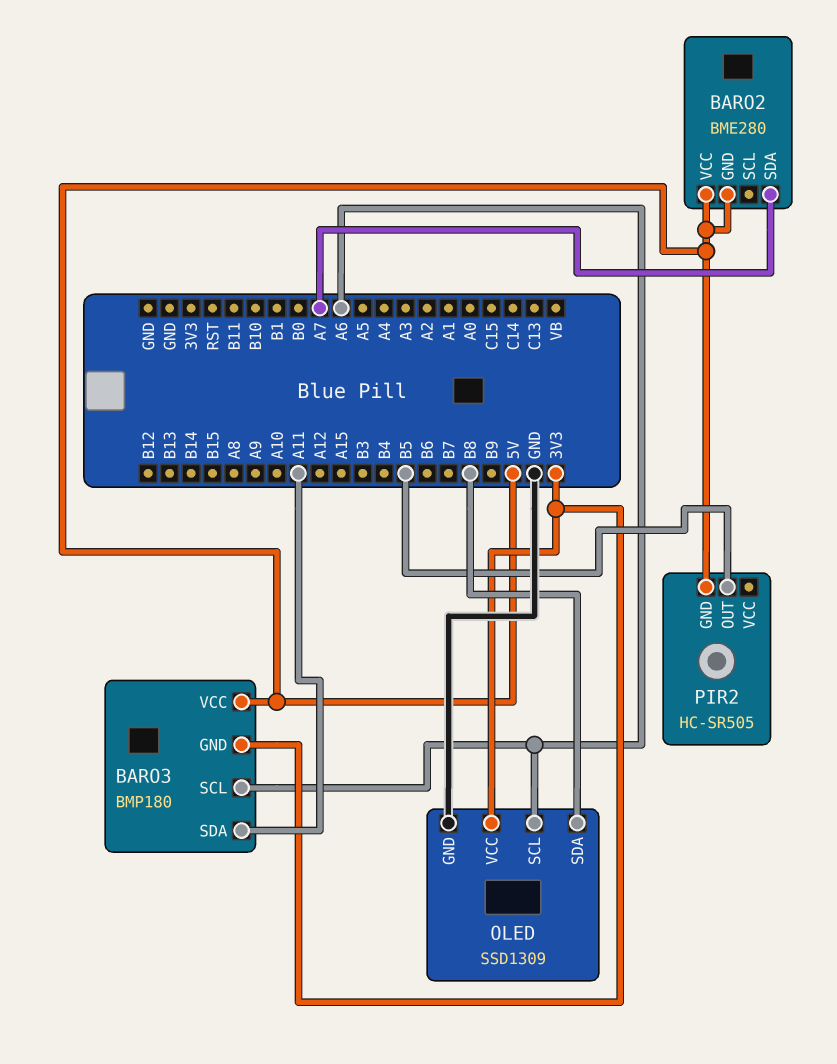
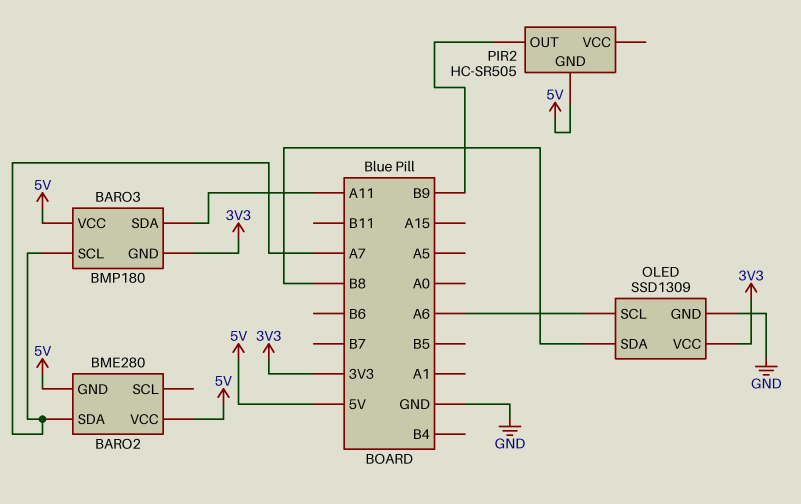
BARO3 pin SCL: A6 -> A7
PIR2 pin OUT: B5 -> B9

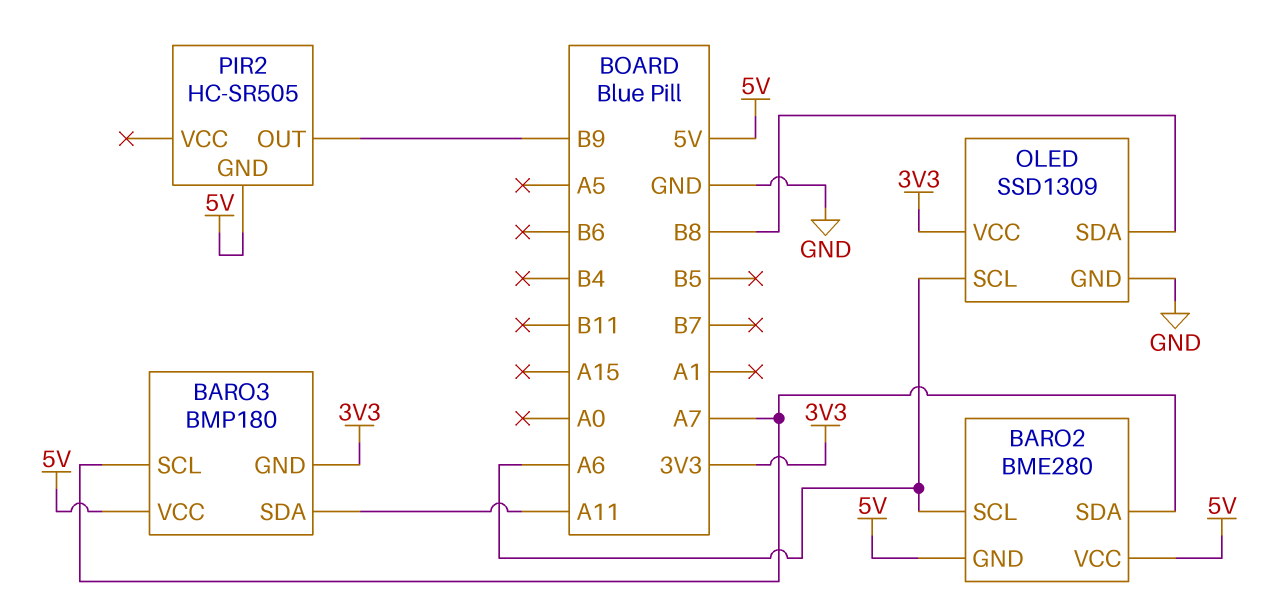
BARO2 pin SCL: none -> A6

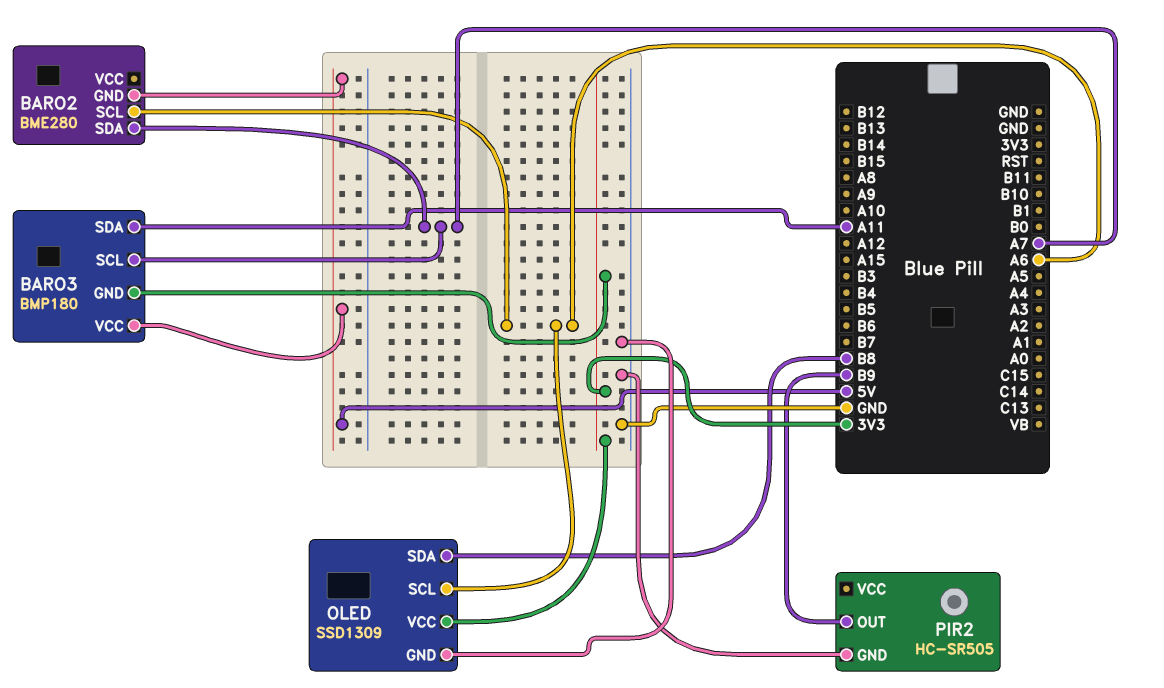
BARO2 pin VCC: 5V -> none
PIR2 pin GND: 5V -> GND

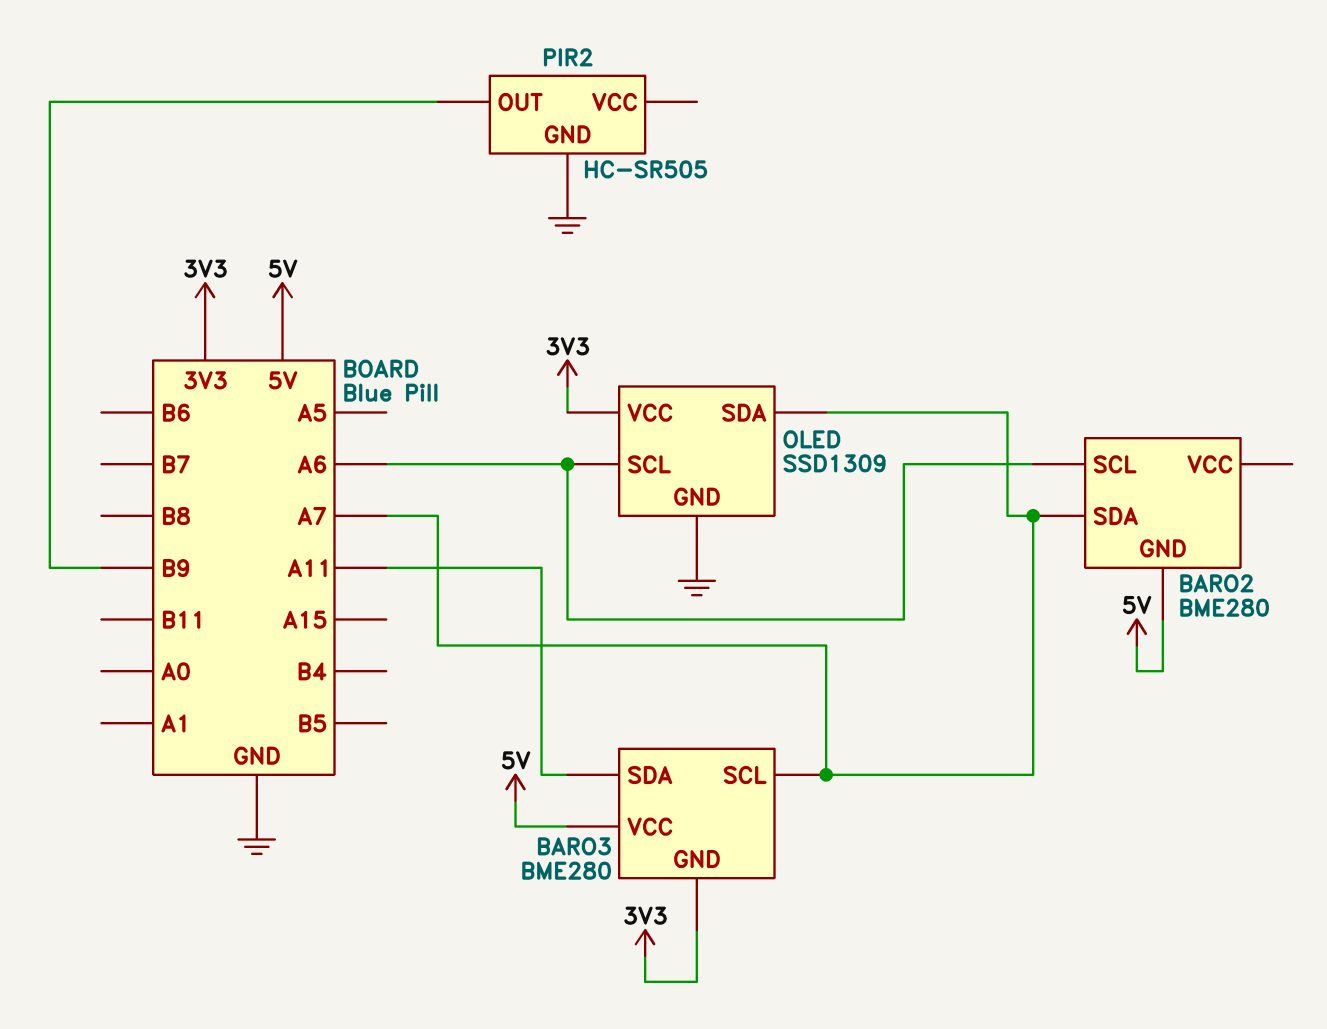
BARO3: BMP180 -> BME280
OLED pin SDA: B8 -> A7

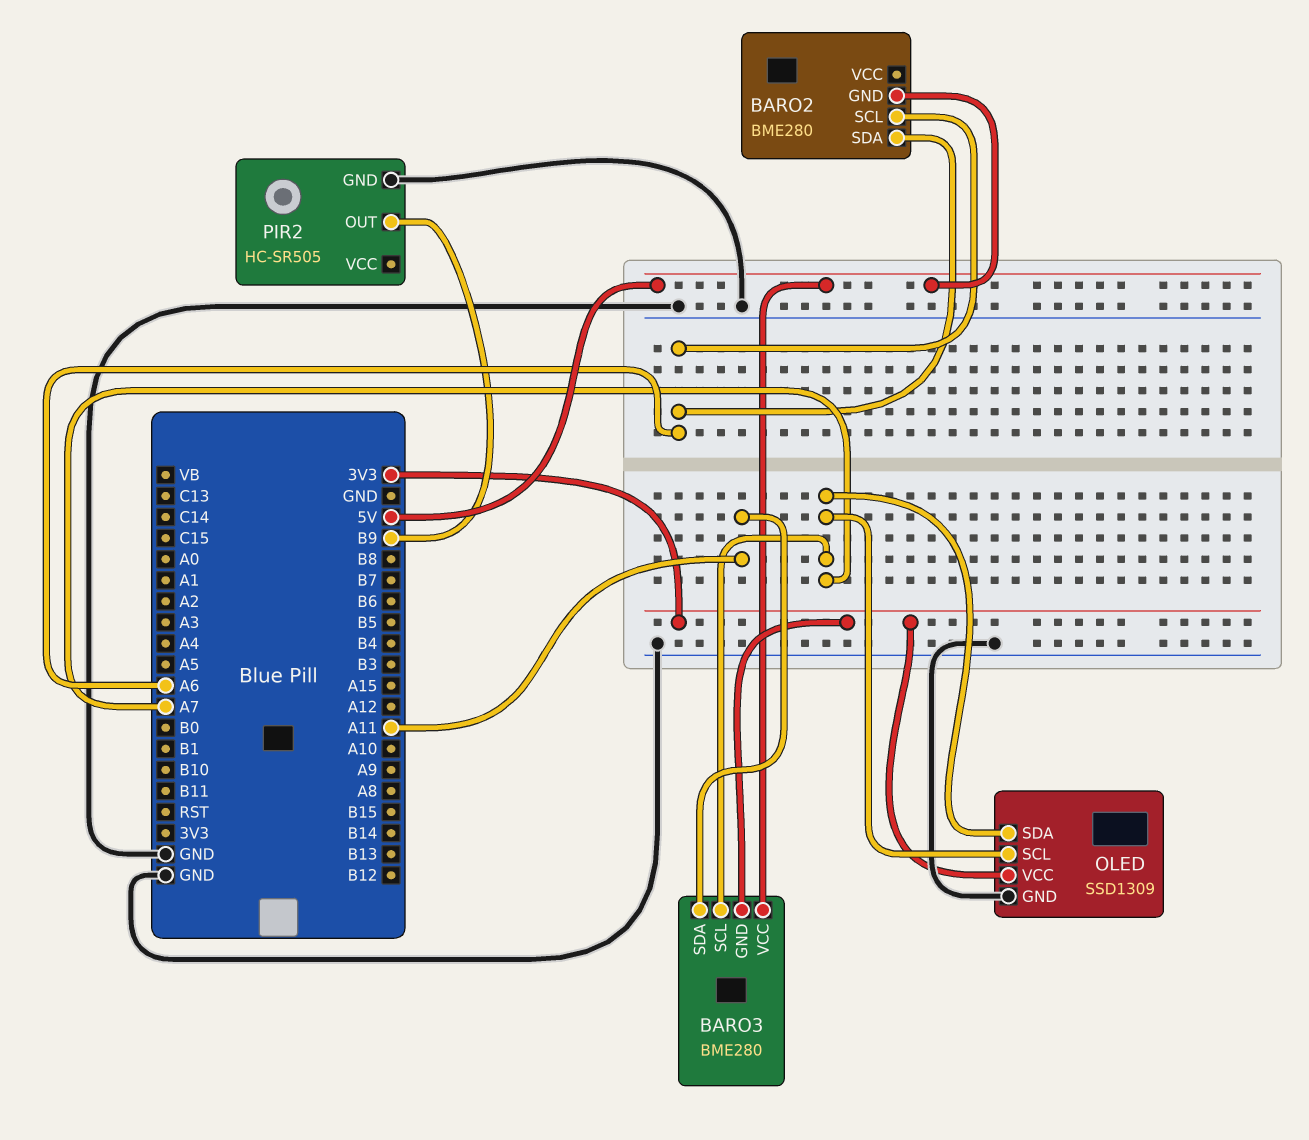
BARO2 pin SDA: A7 -> A6
OLED pin SCL: A6 -> A7

